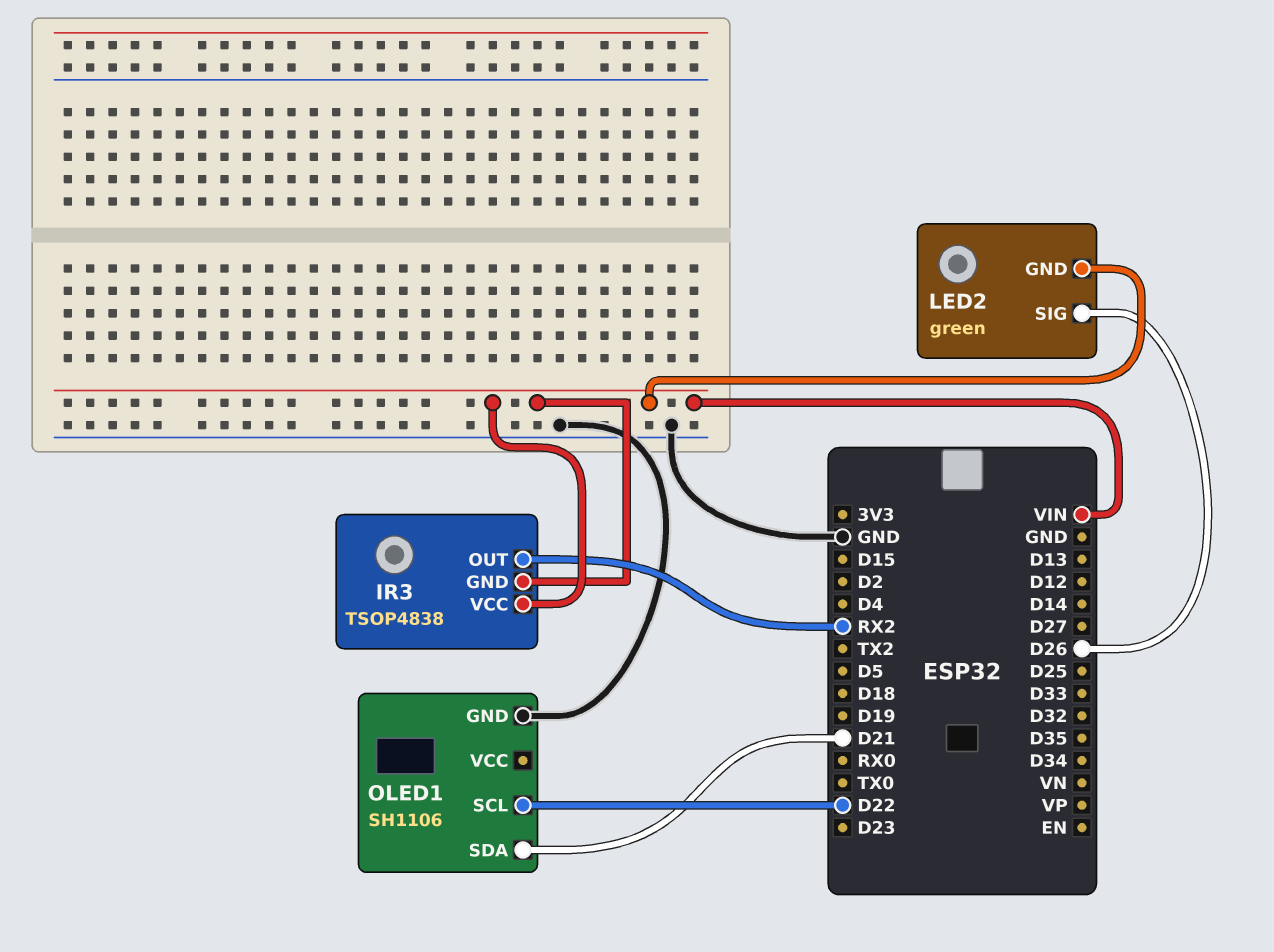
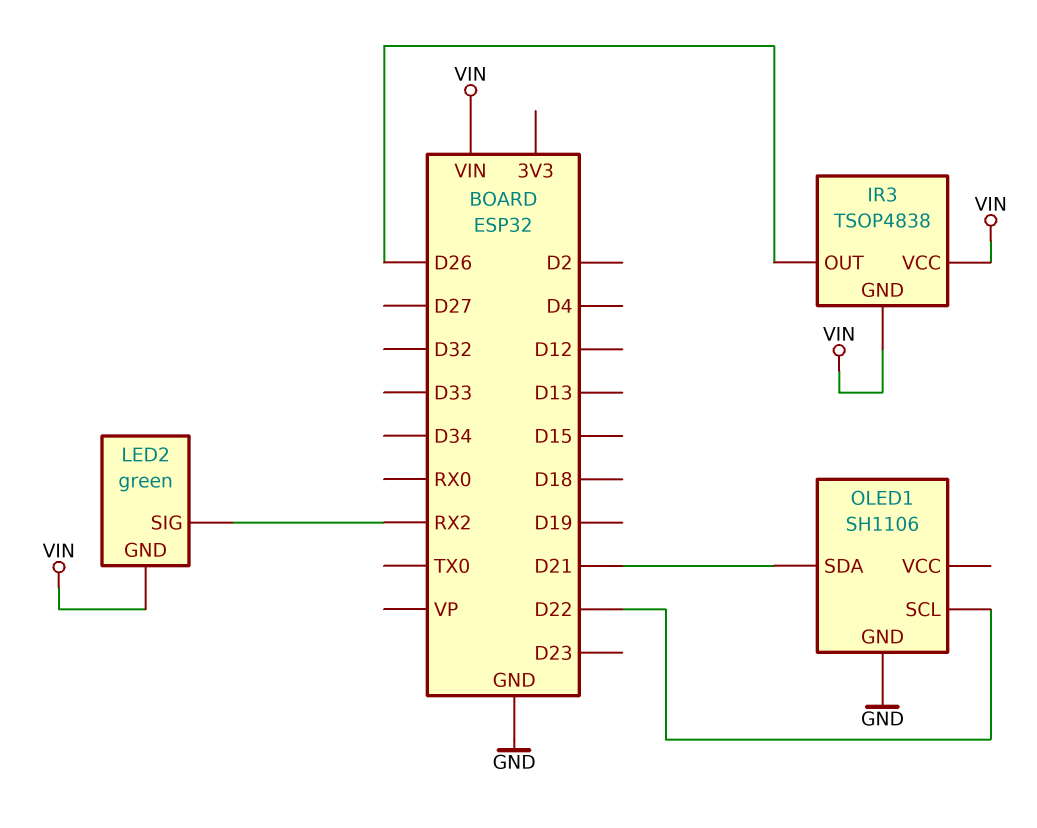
IR3 pin OUT: RX2 -> D26
LED2 pin SIG: D26 -> RX2

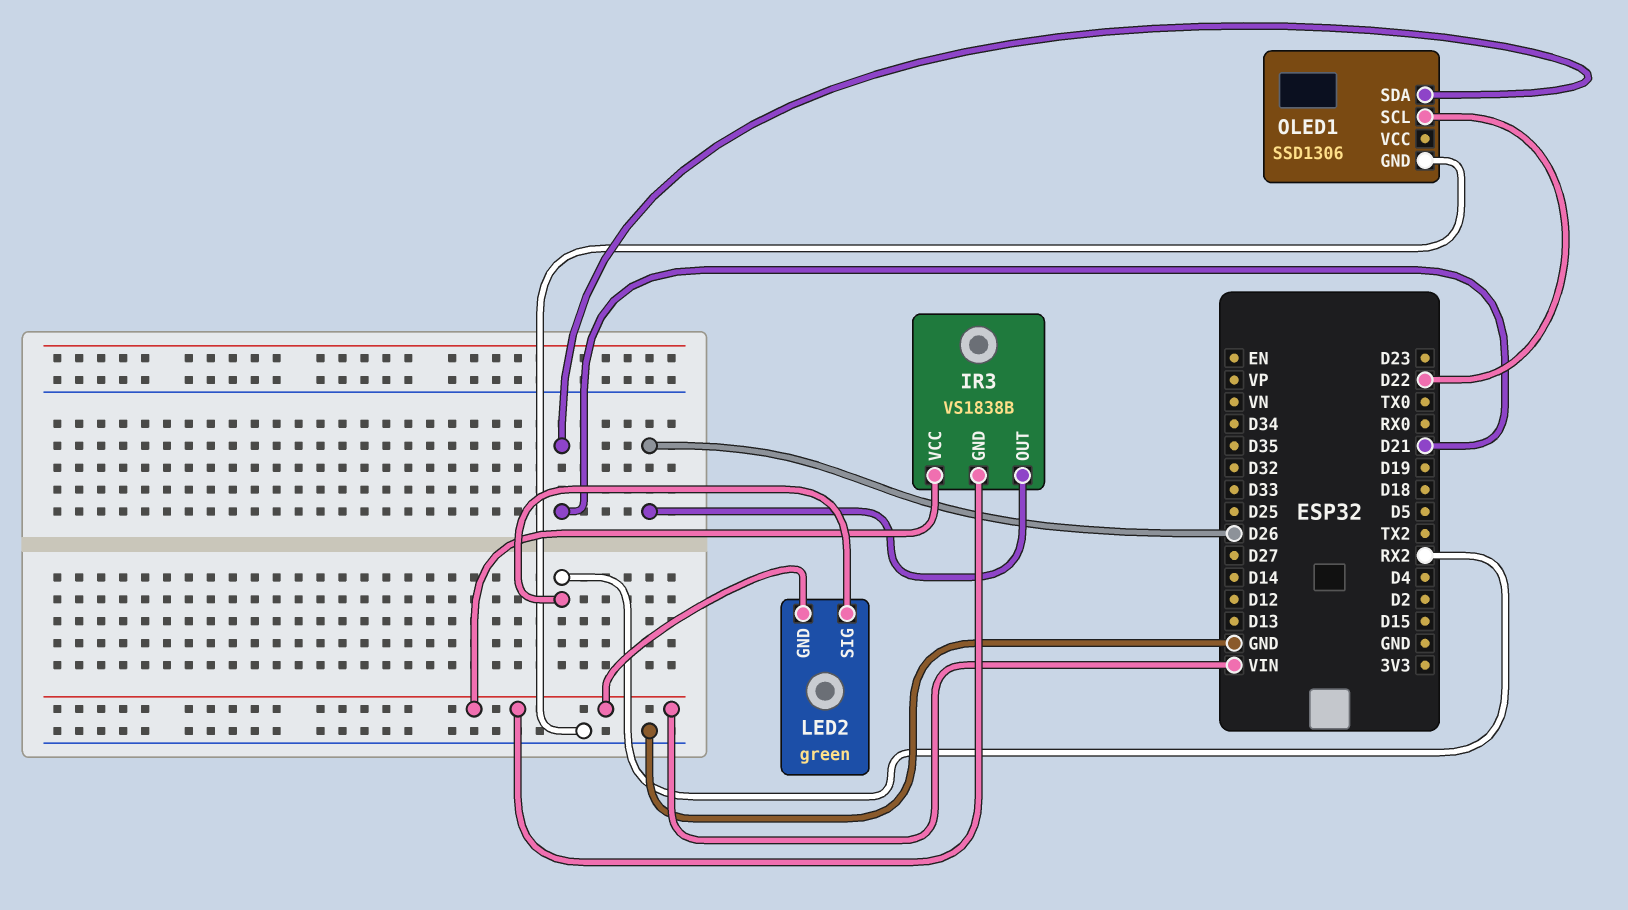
IR3: TSOP4838 -> VS1838B
OLED1: SH1106 -> SSD1306

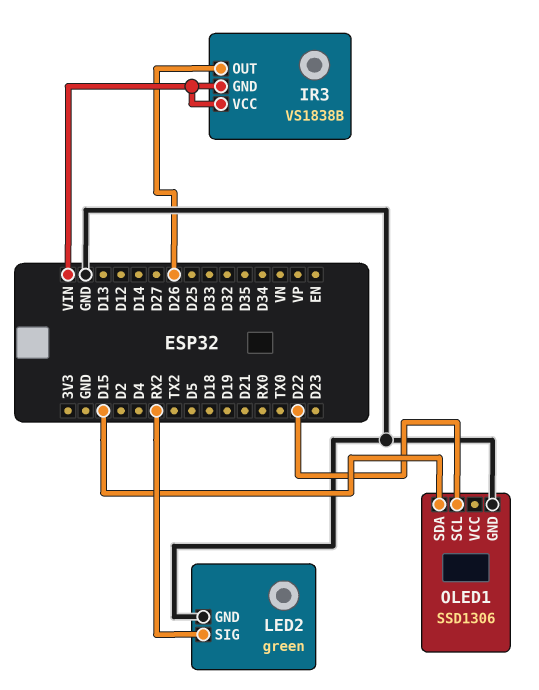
LED2 pin GND: VIN -> GND
OLED1 pin SDA: D21 -> D15

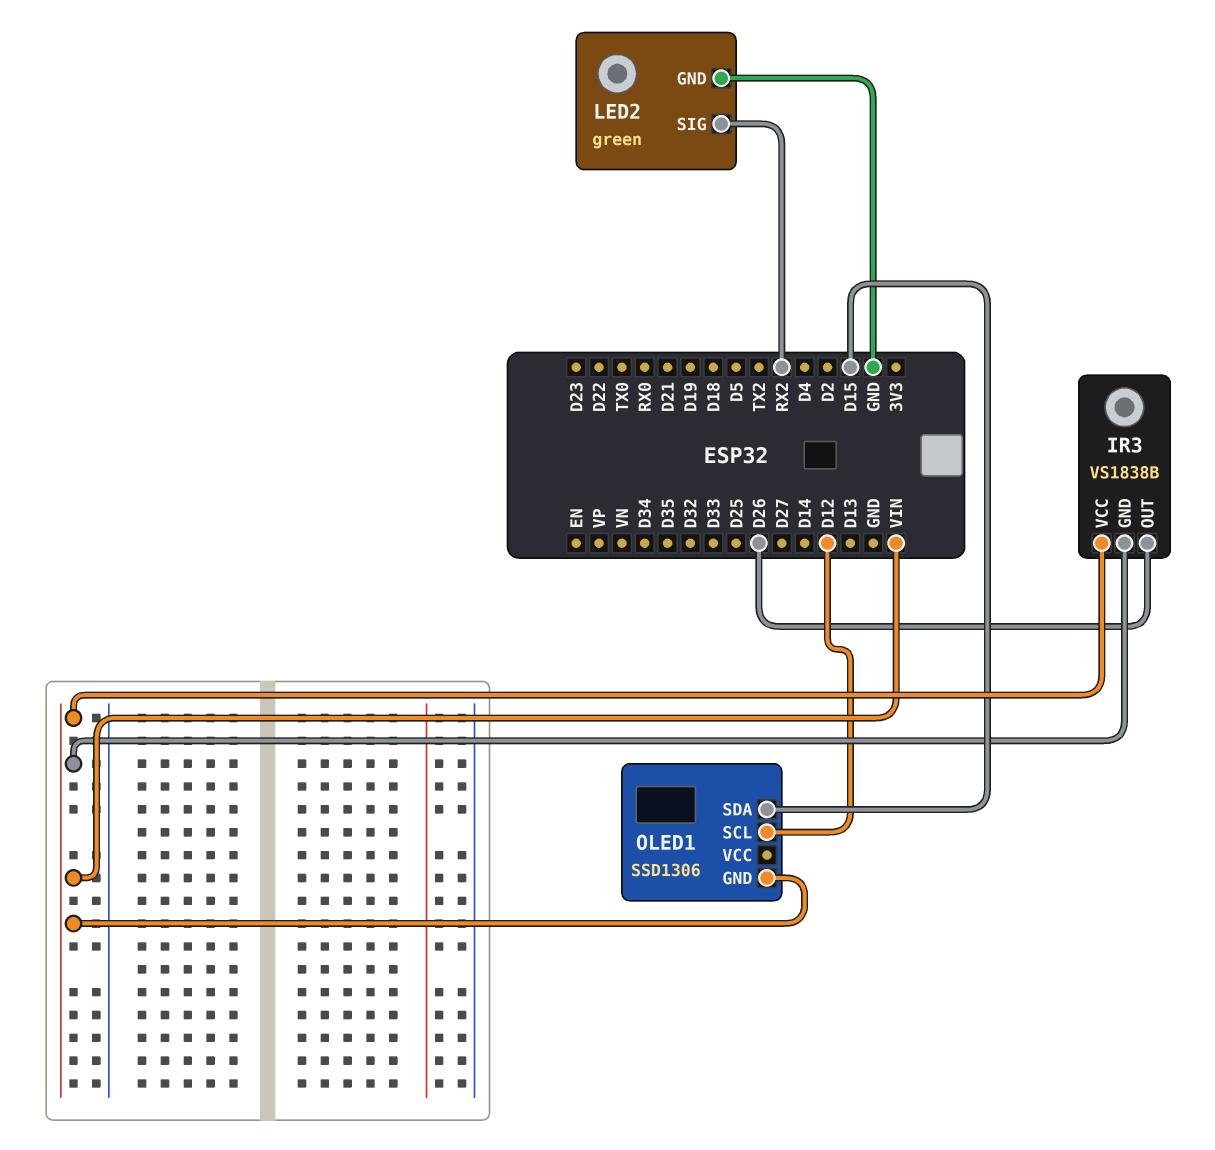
OLED1 pin GND: GND -> VIN
OLED1 pin SCL: D22 -> D12

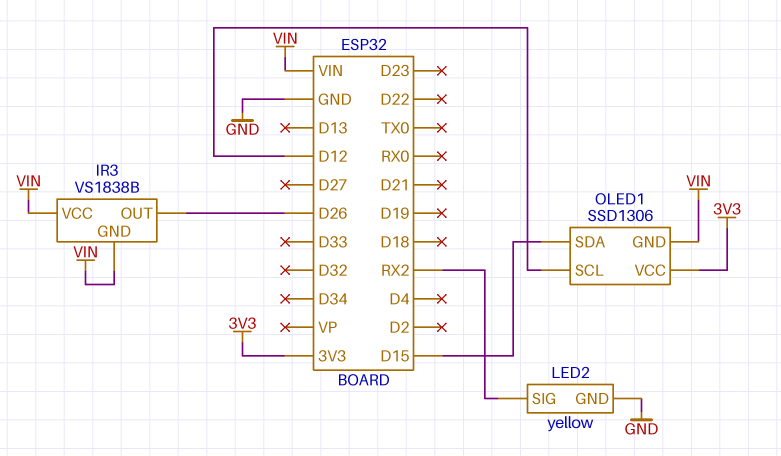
LED2: green -> yellow
OLED1 pin VCC: none -> 3V3

